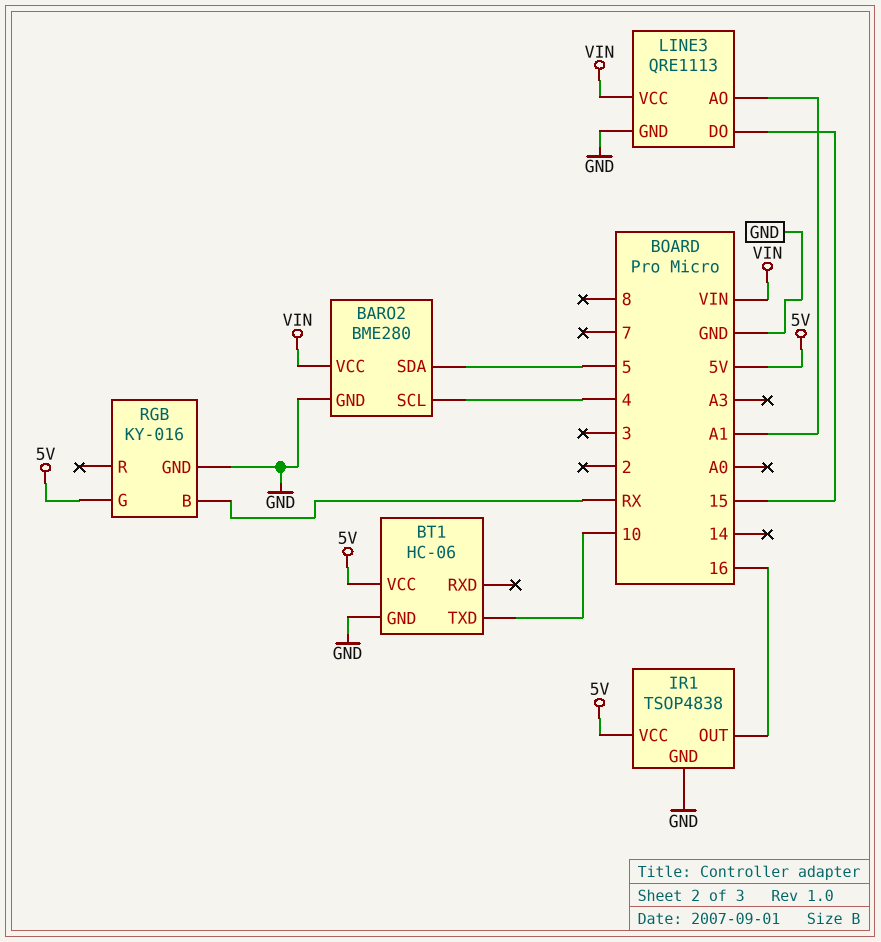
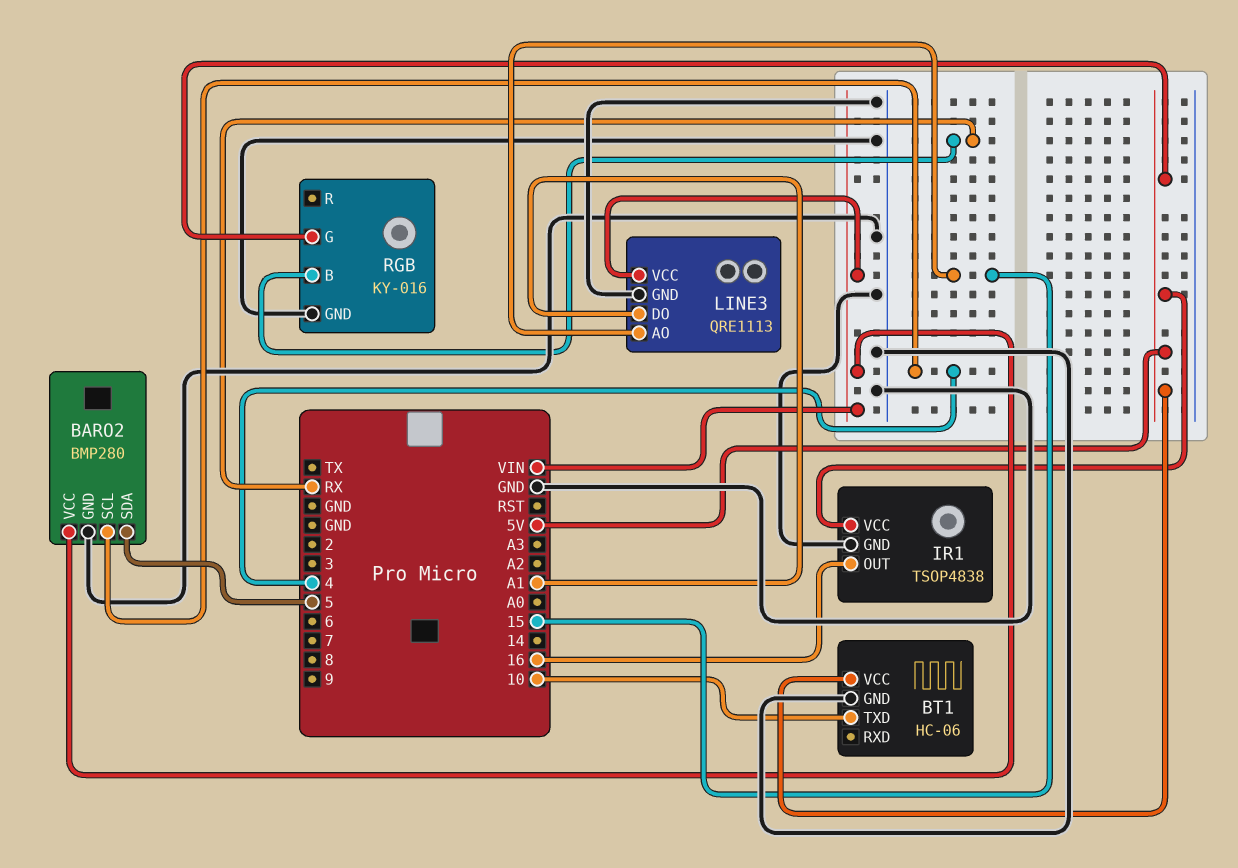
BARO2: BME280 -> BMP280
LINE3 pin AO: A1 -> 15
LINE3 pin DO: 15 -> A1

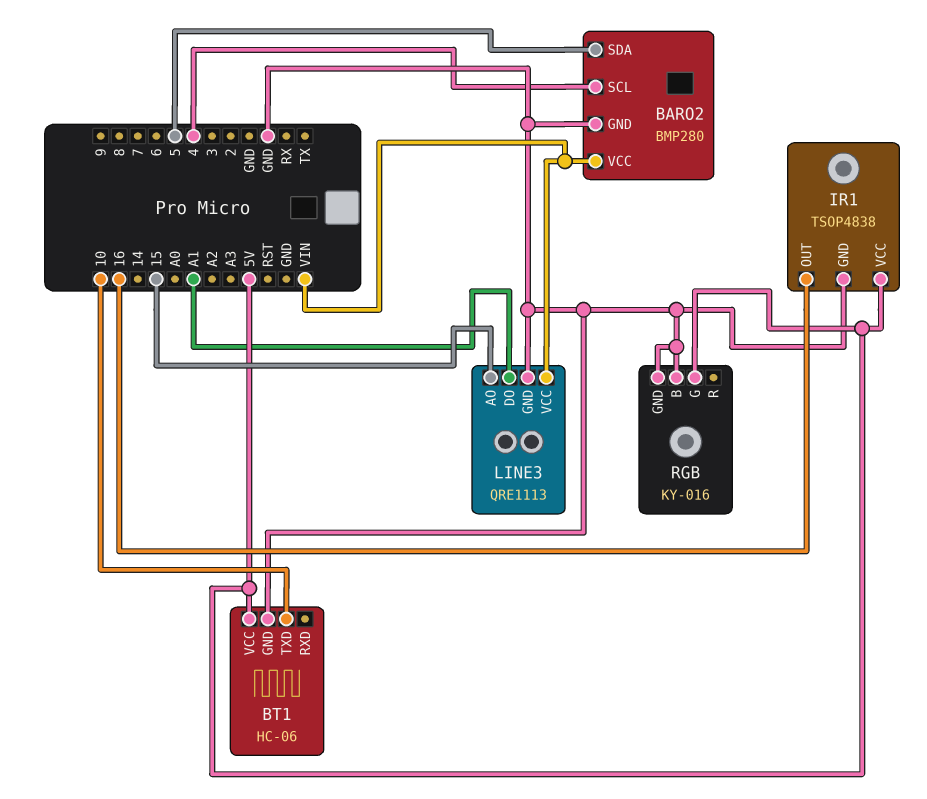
RGB pin B: RX -> GND

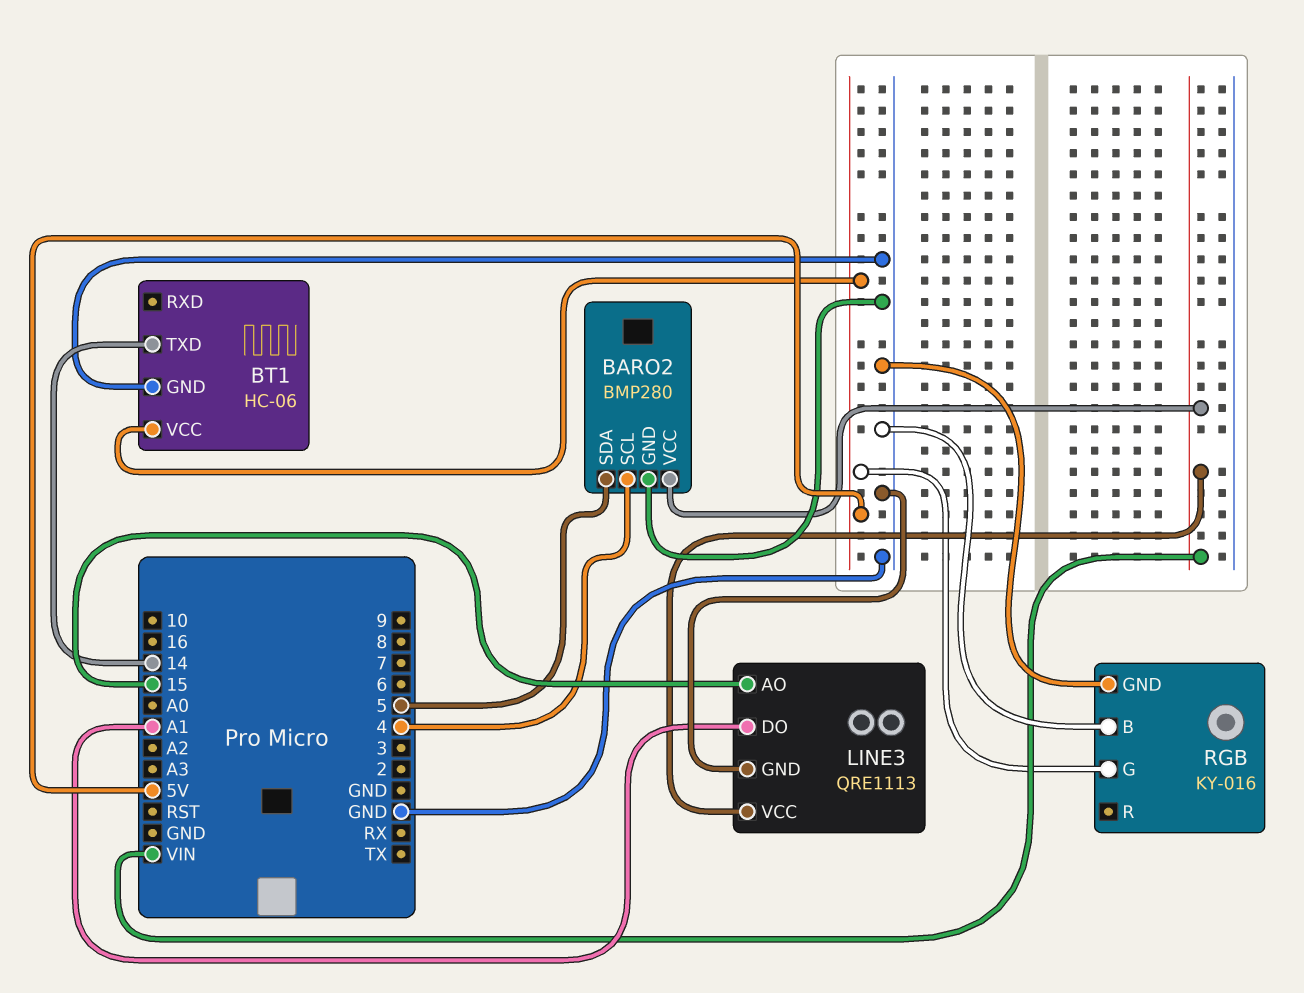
BT1 pin TXD: 10 -> 14
IR1: TSOP4838 -> none
IR1 pin GND: GND -> none
IR1 pin OUT: 16 -> none
IR1 pin VCC: 5V -> none

